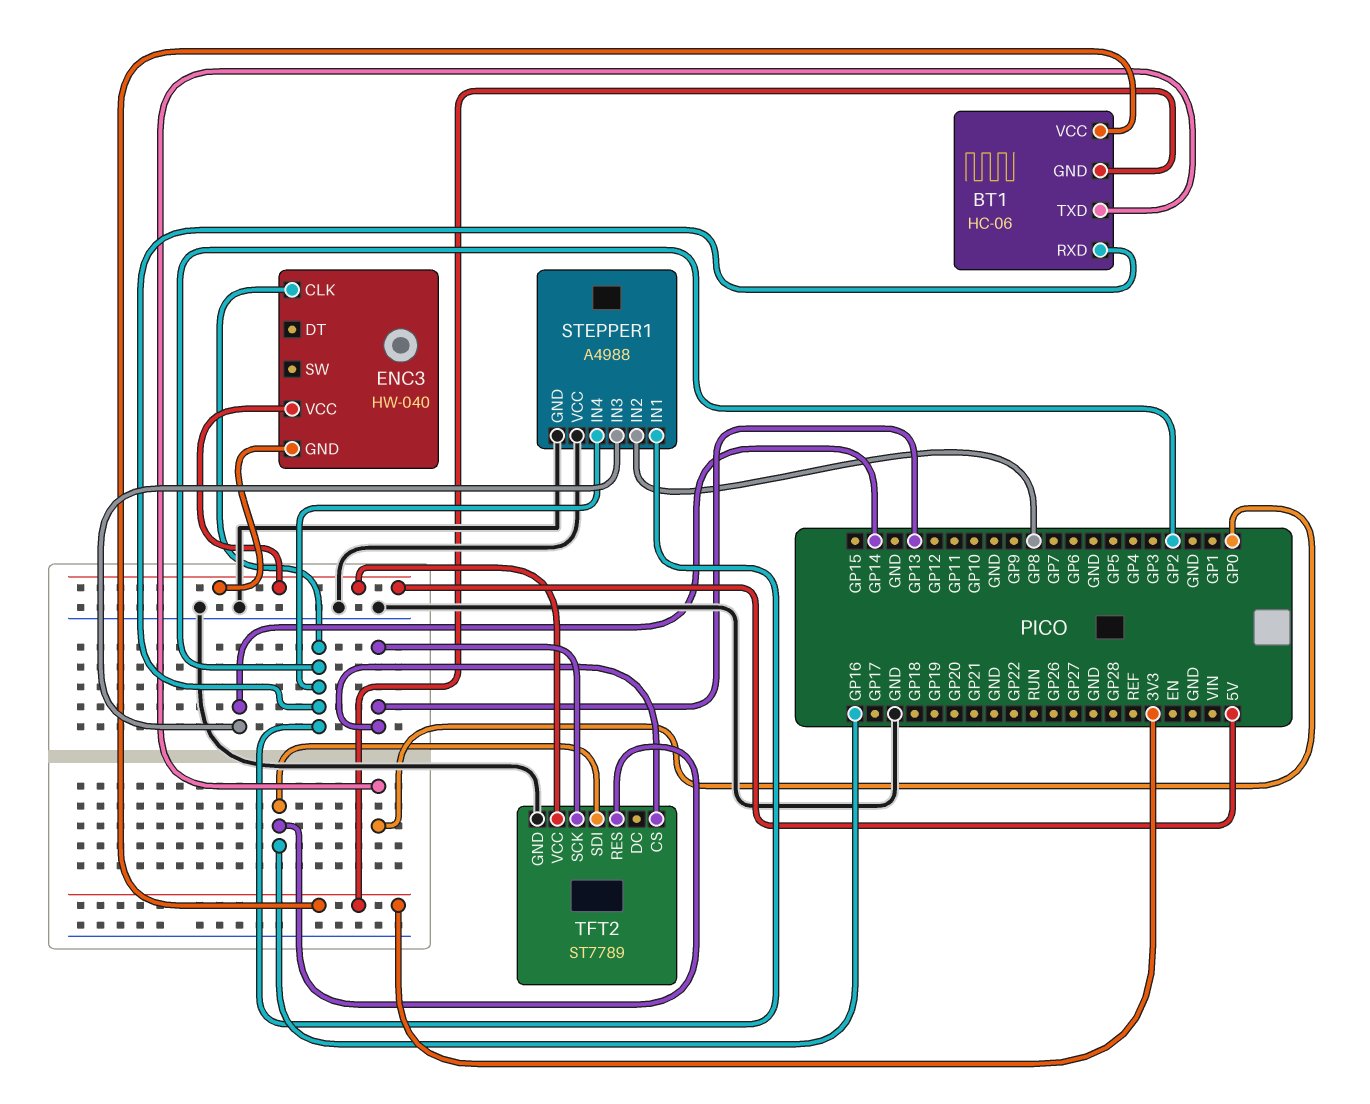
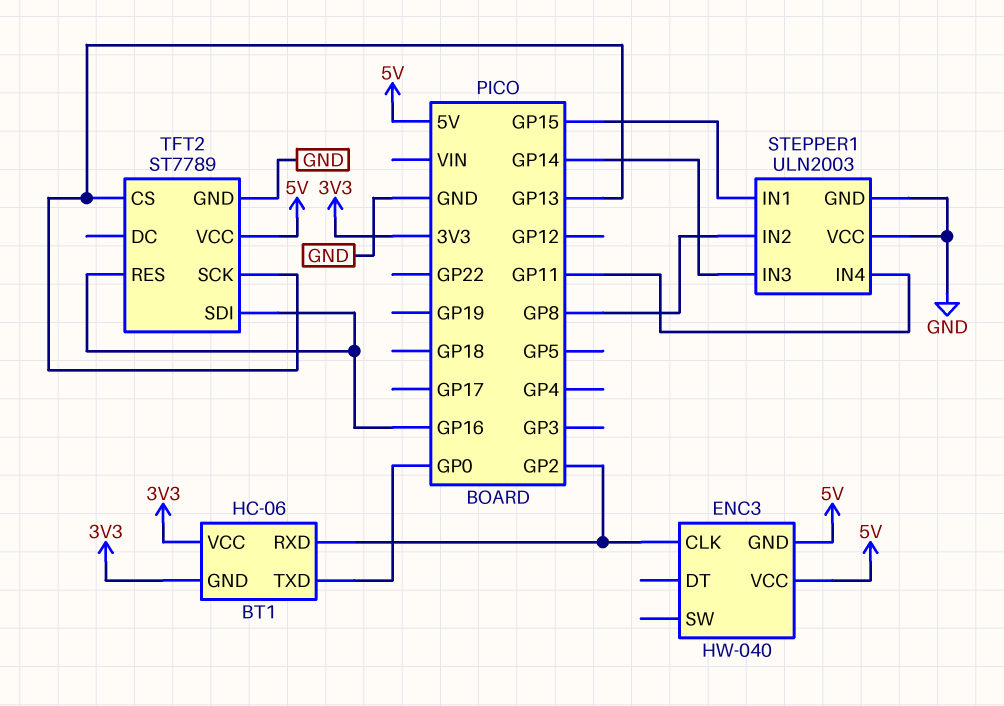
STEPPER1: A4988 -> ULN2003
STEPPER1 pin IN1: GP2 -> GP15
STEPPER1 pin IN4: GP2 -> GP11

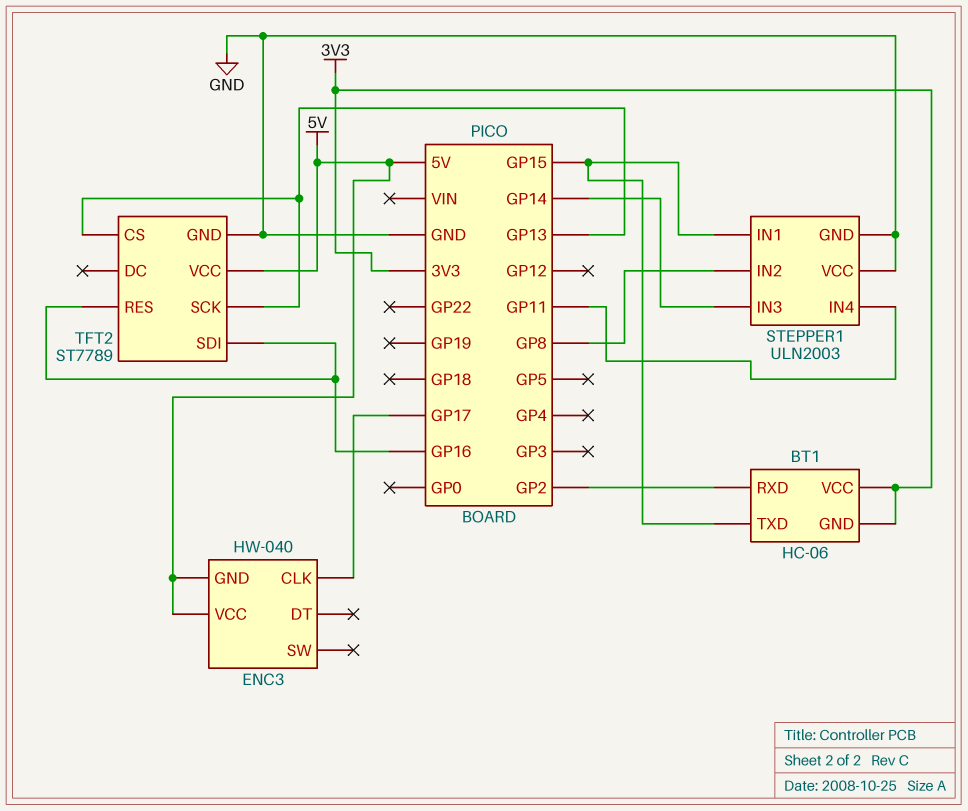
BT1 pin TXD: GP0 -> GP15
ENC3 pin CLK: GP2 -> GP17

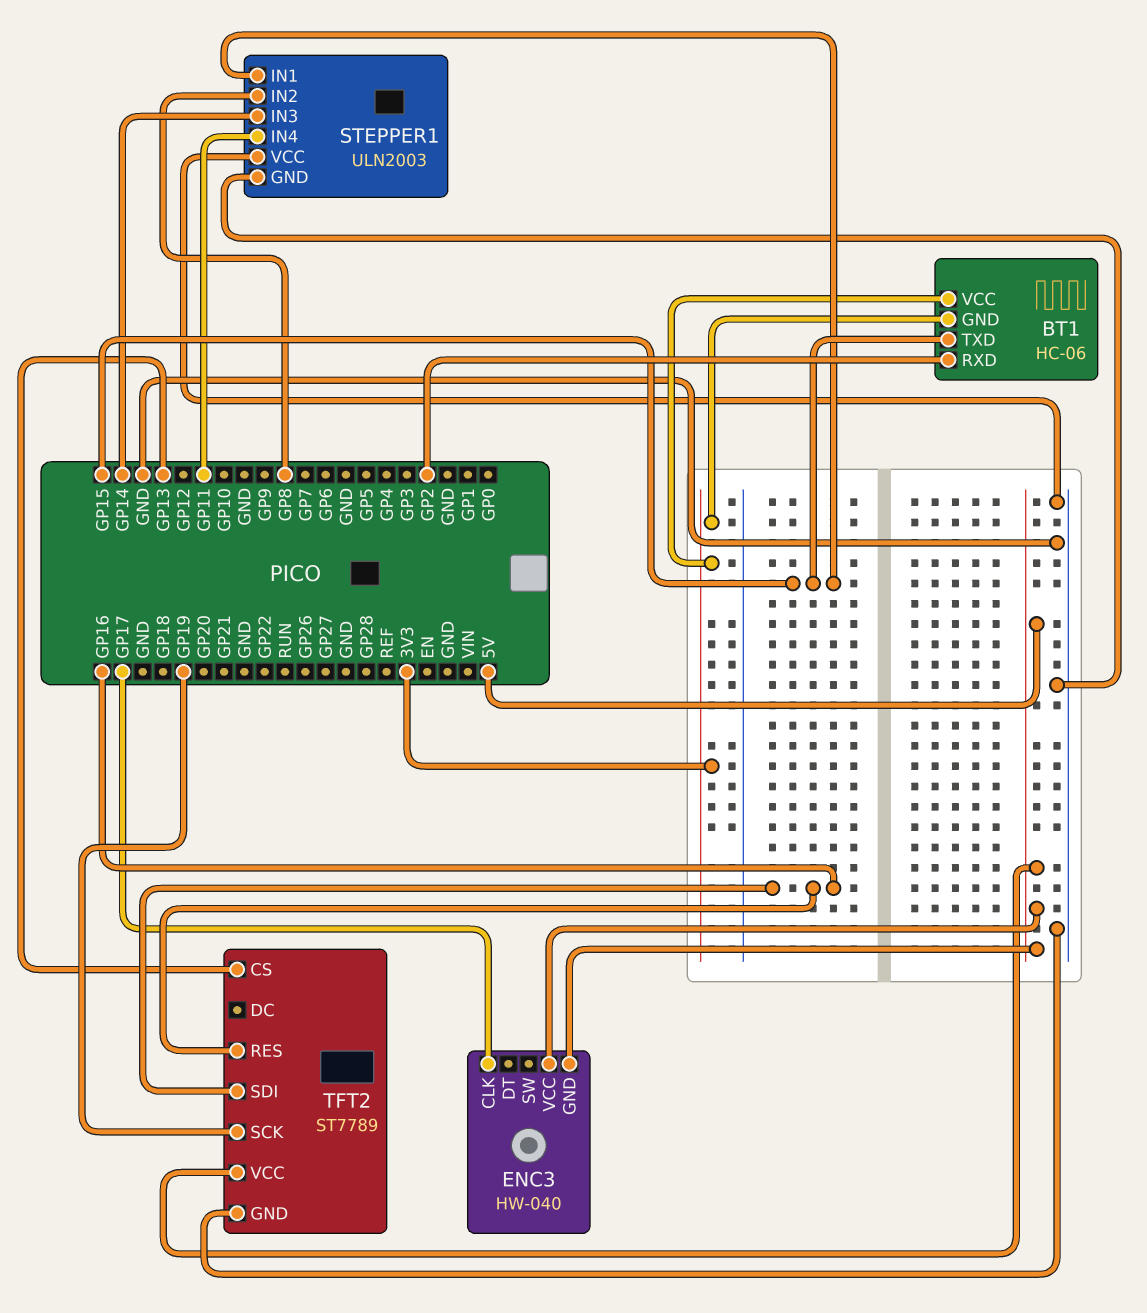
TFT2 pin SCK: GP13 -> GP19

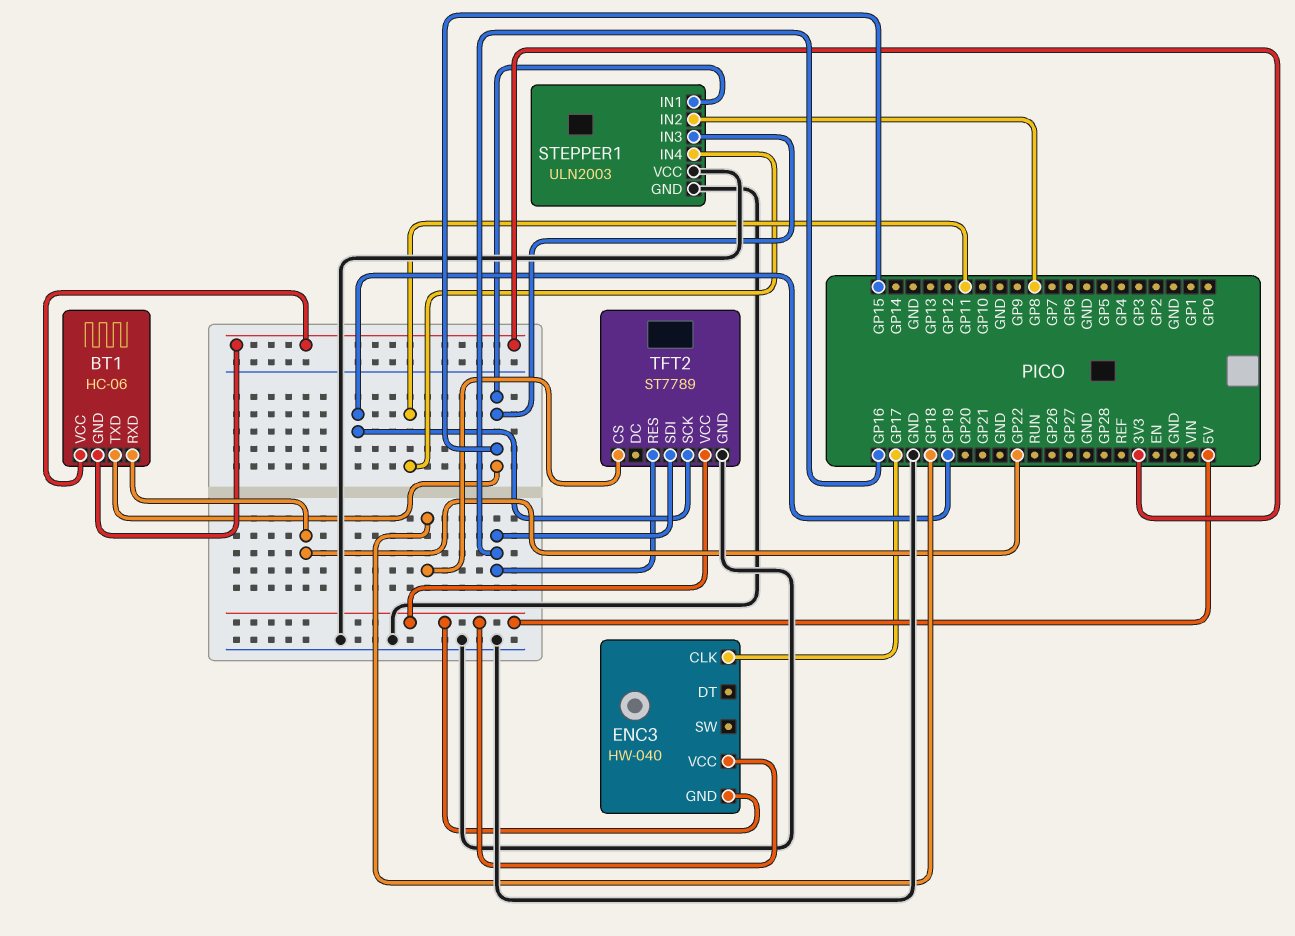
BT1 pin RXD: GP2 -> GP22
STEPPER1 pin IN3: GP14 -> GP15
TFT2 pin CS: GP13 -> GP18

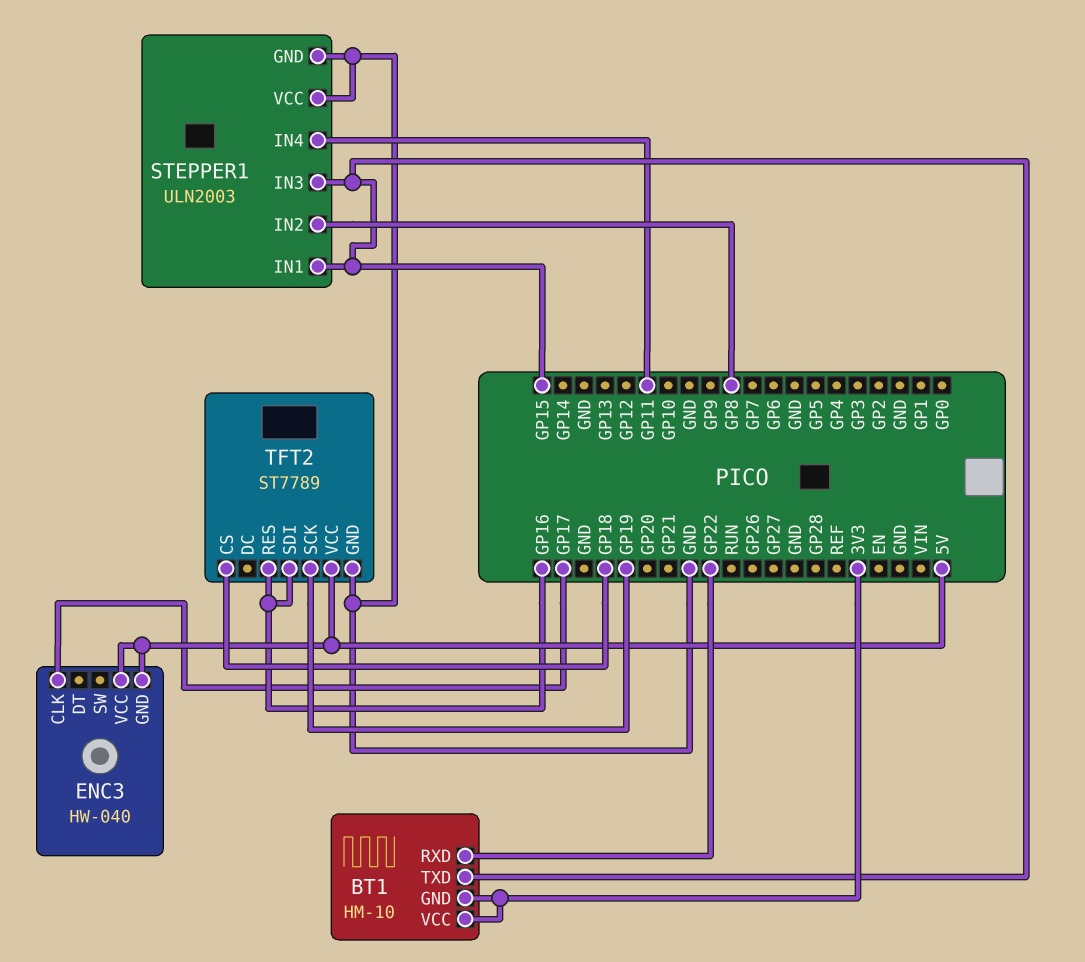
BT1: HC-06 -> HM-10

